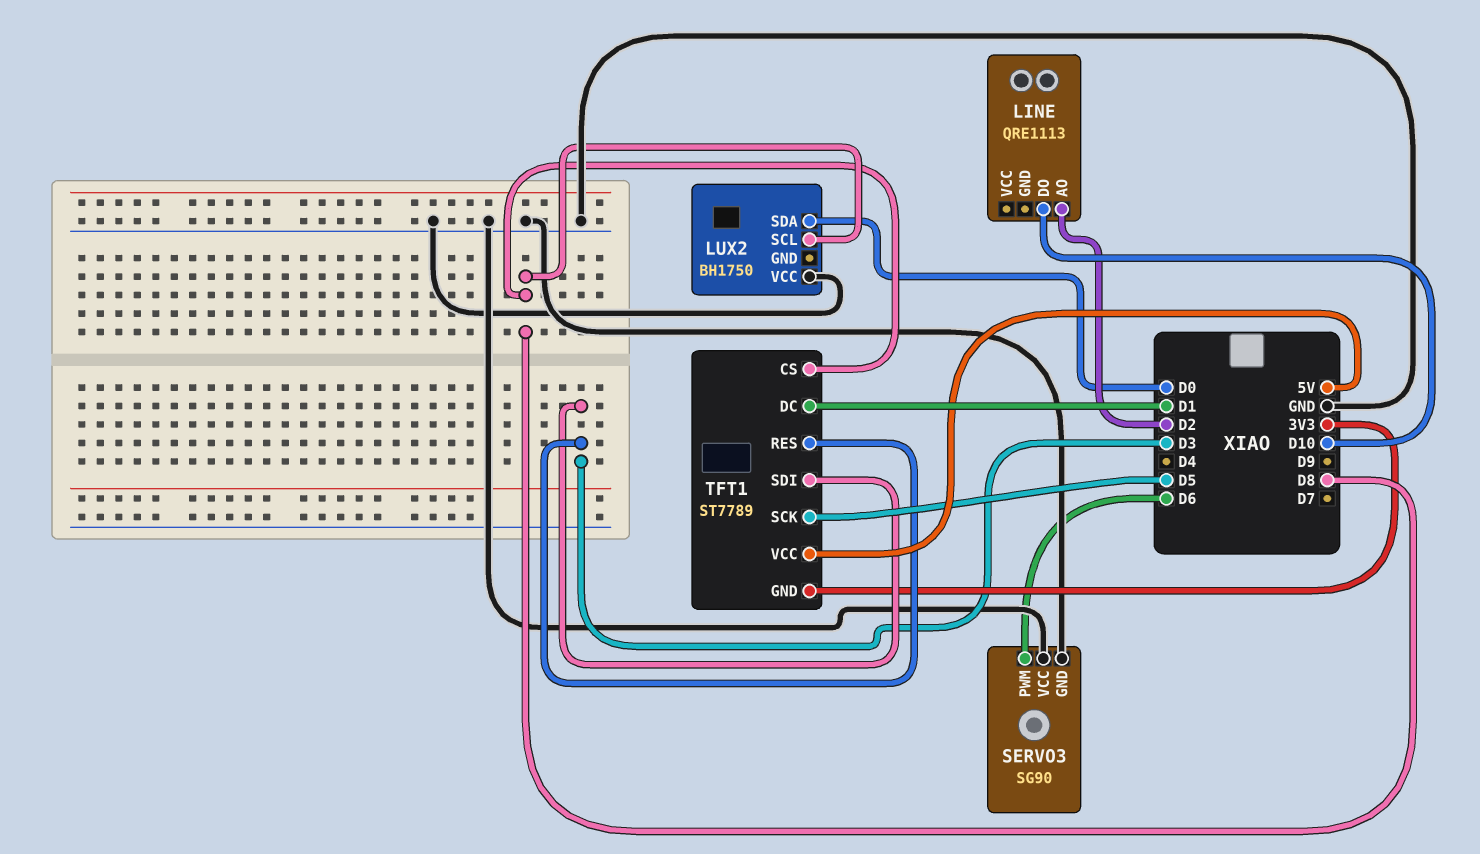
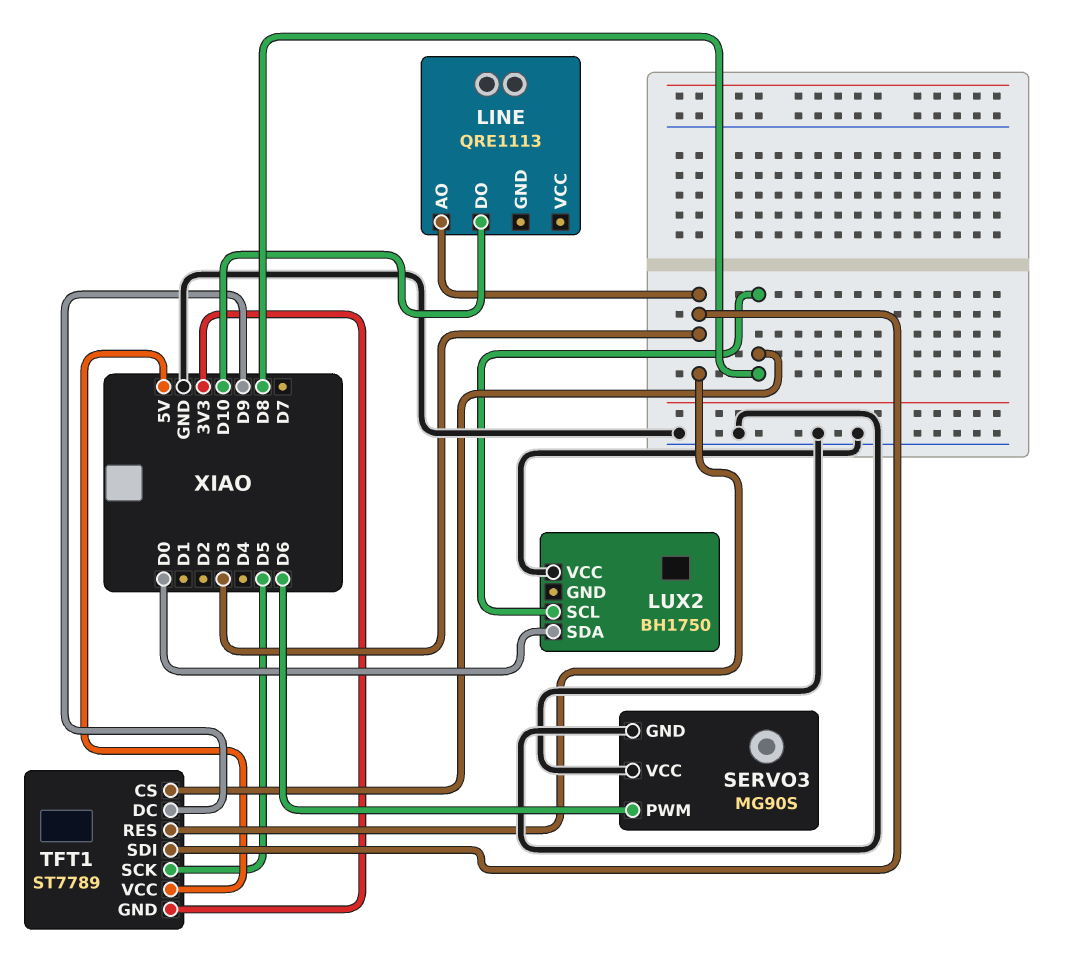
LINE pin AO: D2 -> D3
SERVO3: SG90 -> MG90S
TFT1 pin DC: D1 -> D9

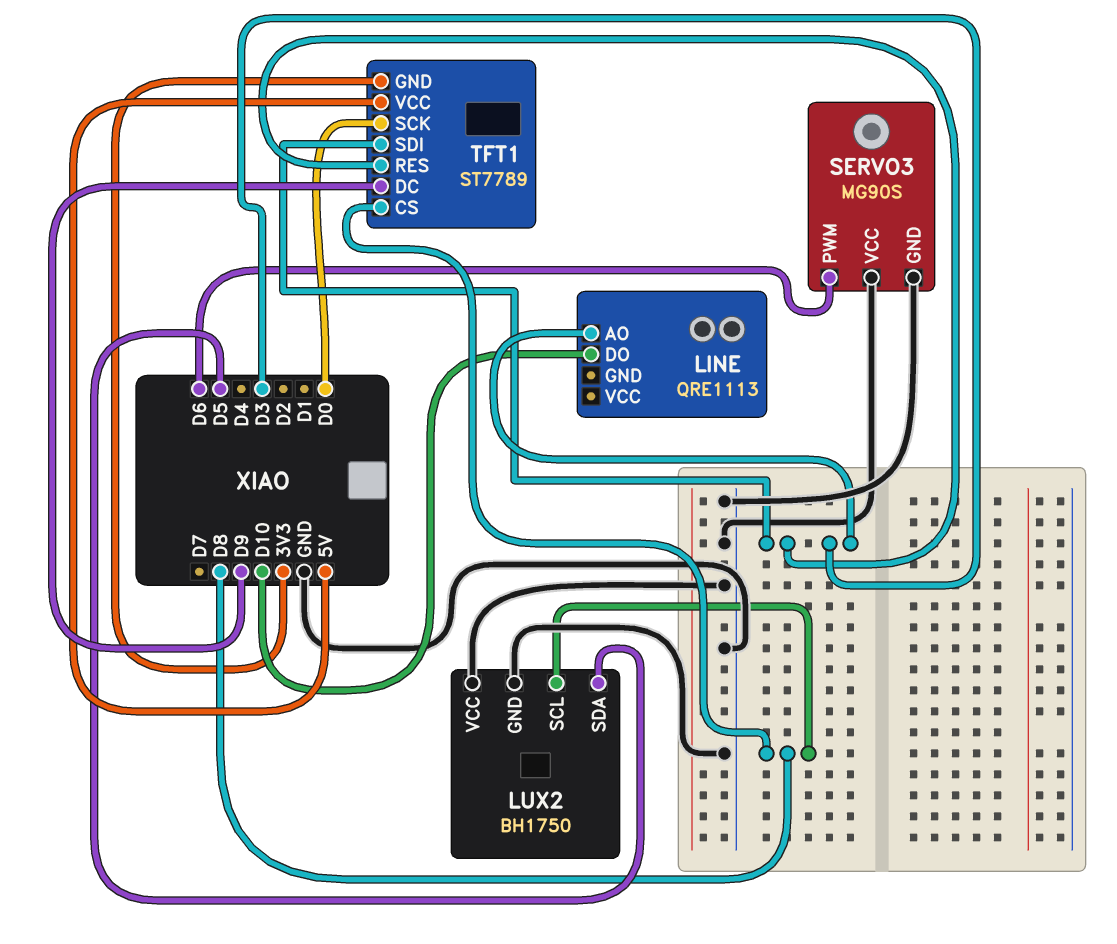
LUX2 pin GND: none -> GND
LUX2 pin SDA: D0 -> D5
TFT1 pin SCK: D5 -> D0

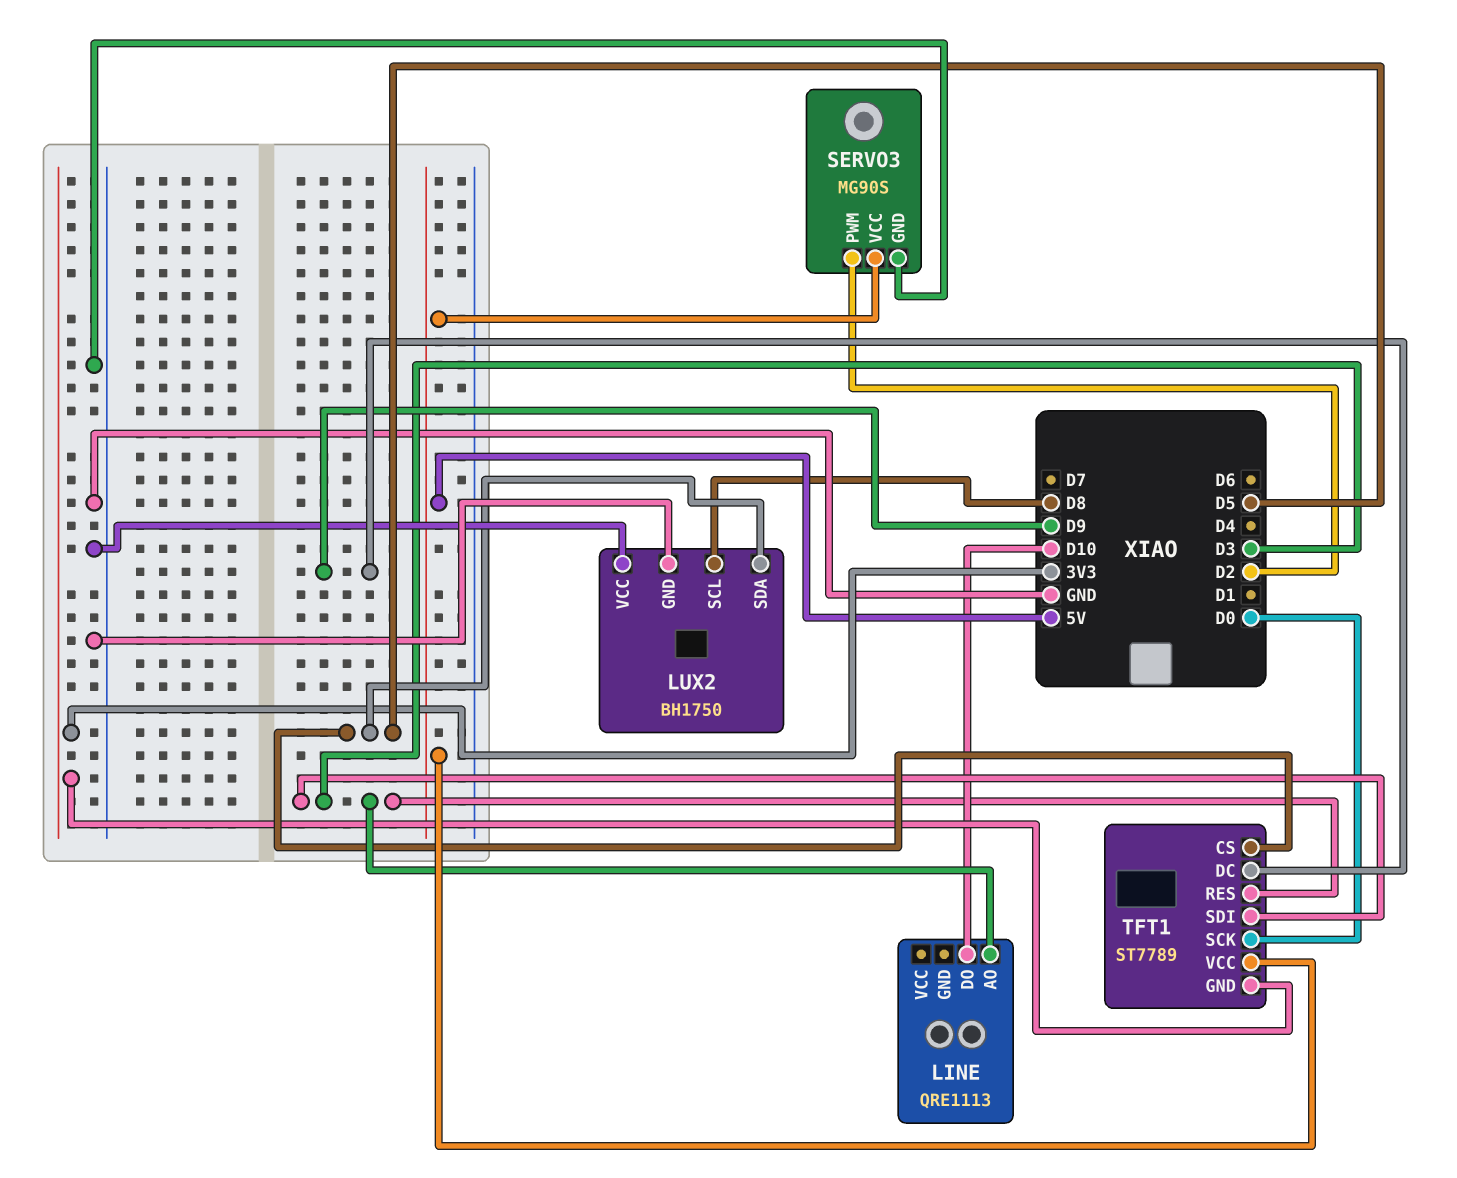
SERVO3 pin PWM: D6 -> D2
SERVO3 pin VCC: GND -> 5V
TFT1 pin CS: D8 -> D5

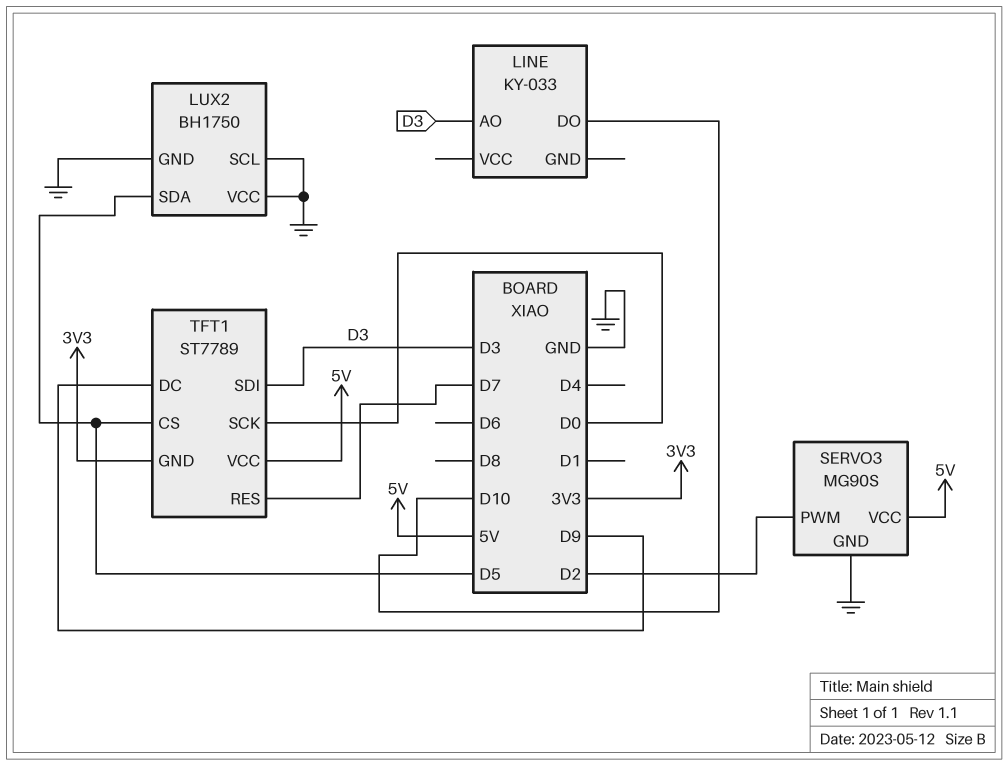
LINE: QRE1113 -> KY-033
LUX2 pin SCL: D8 -> GND
TFT1 pin RES: D3 -> D7

